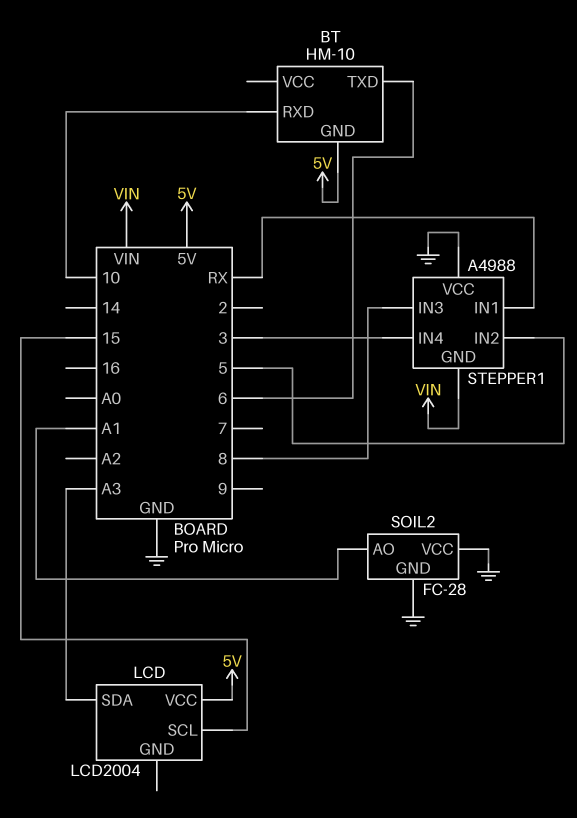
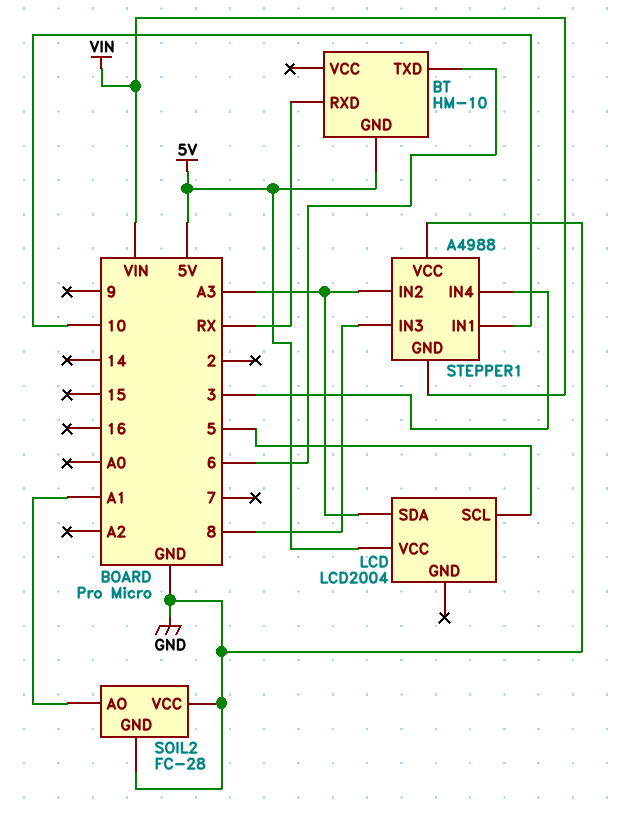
BT pin RXD: 10 -> RX
LCD pin SCL: 15 -> 5
STEPPER1 pin IN1: RX -> 10
STEPPER1 pin IN2: 5 -> A3

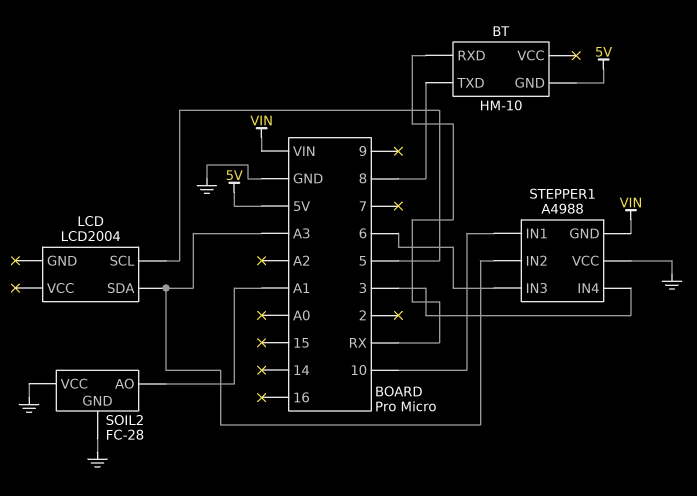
BT pin TXD: 6 -> 8
LCD pin VCC: 5V -> none
STEPPER1 pin IN3: 8 -> 6

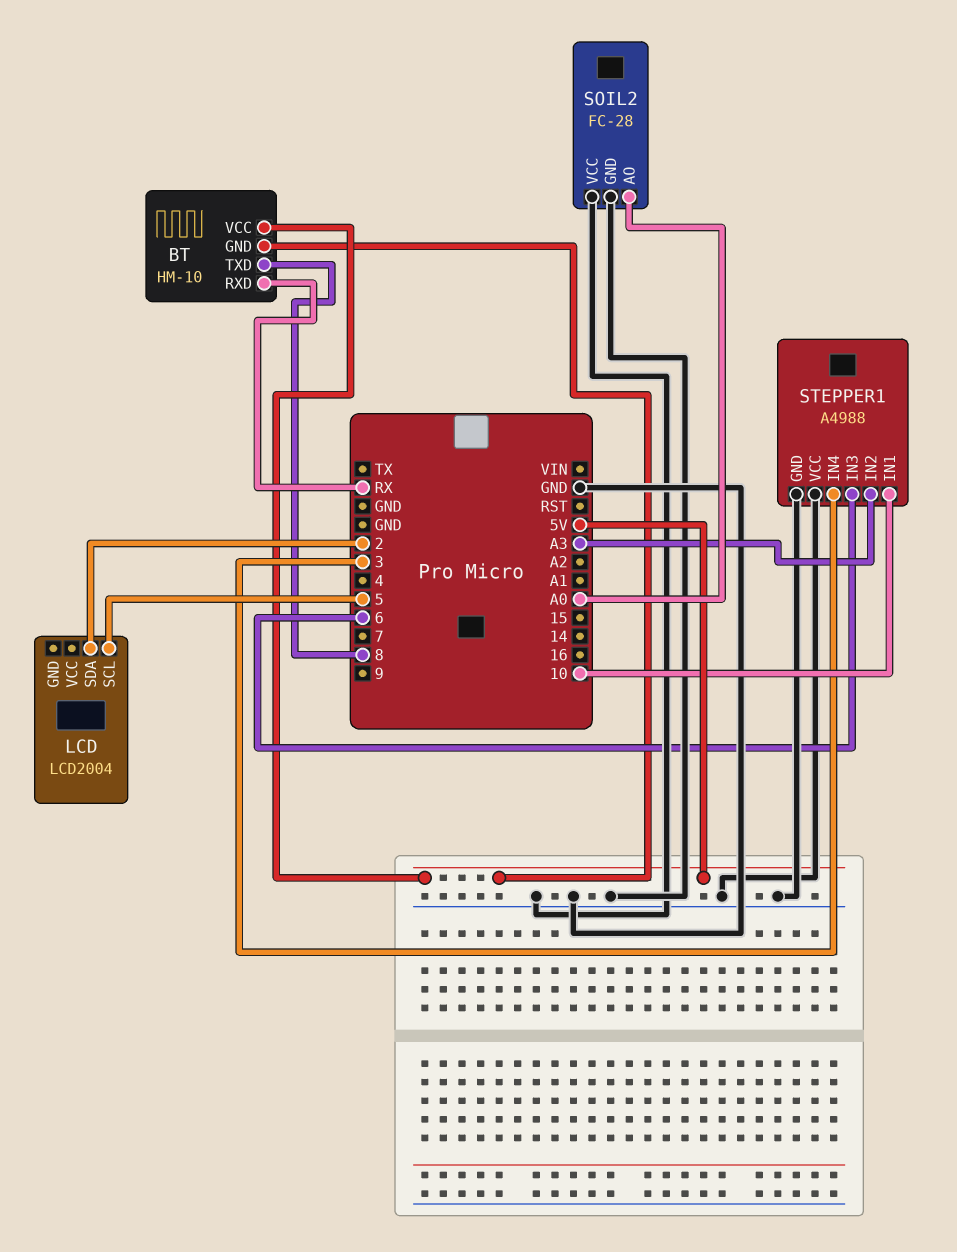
BT pin VCC: none -> 5V
LCD pin SDA: A3 -> 2
SOIL2 pin AO: A1 -> A0
STEPPER1 pin GND: VIN -> GND

